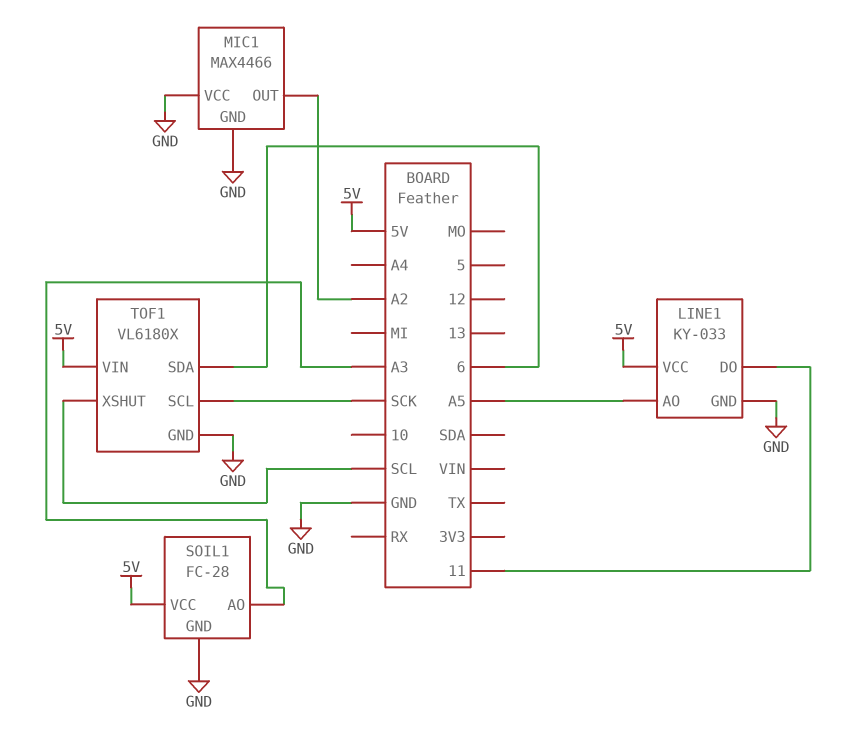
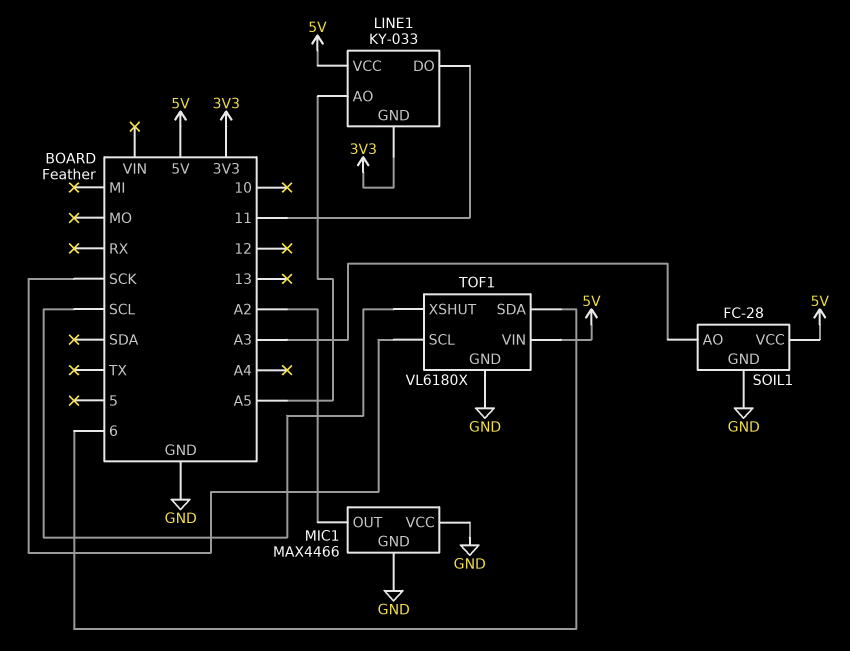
LINE1 pin GND: GND -> 3V3

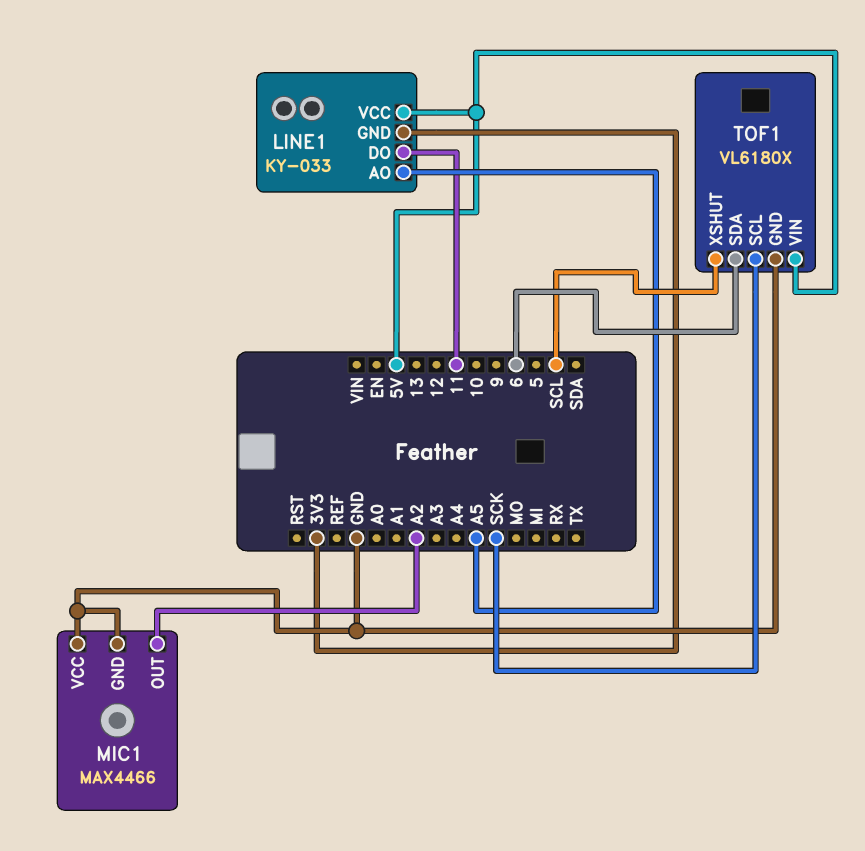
SOIL1: FC-28 -> none
SOIL1 pin AO: A3 -> none
SOIL1 pin GND: GND -> none
SOIL1 pin VCC: 5V -> none

